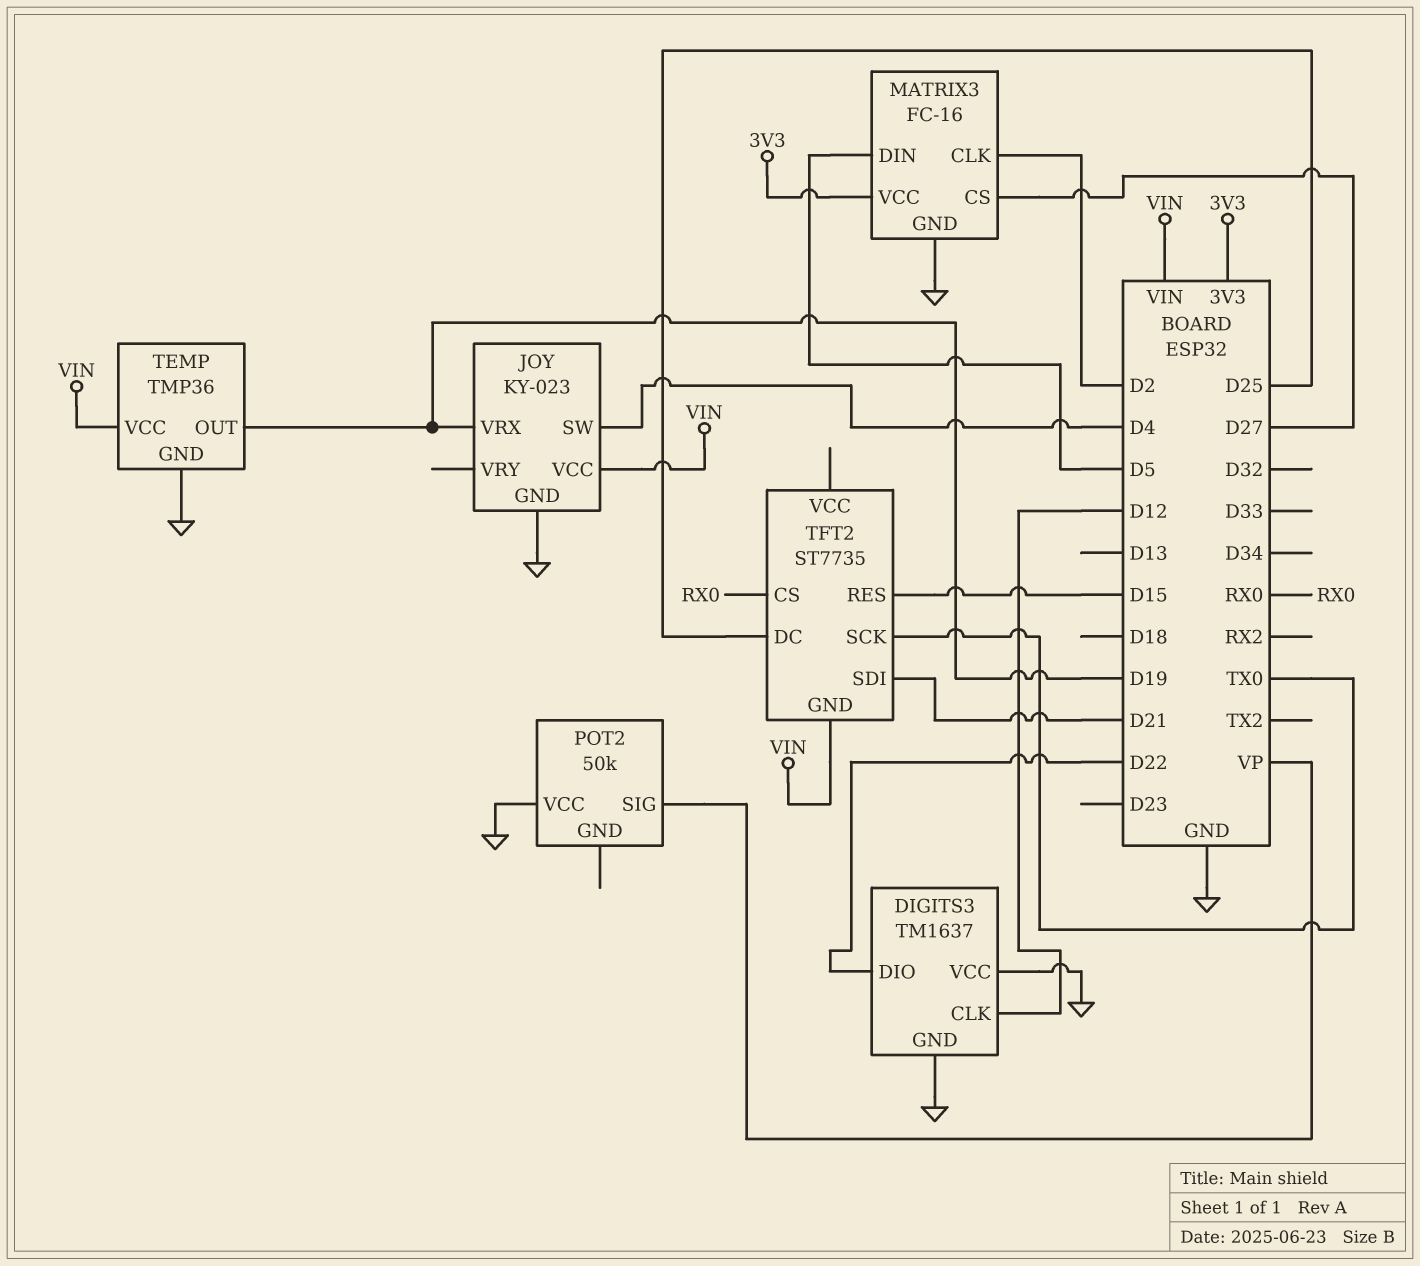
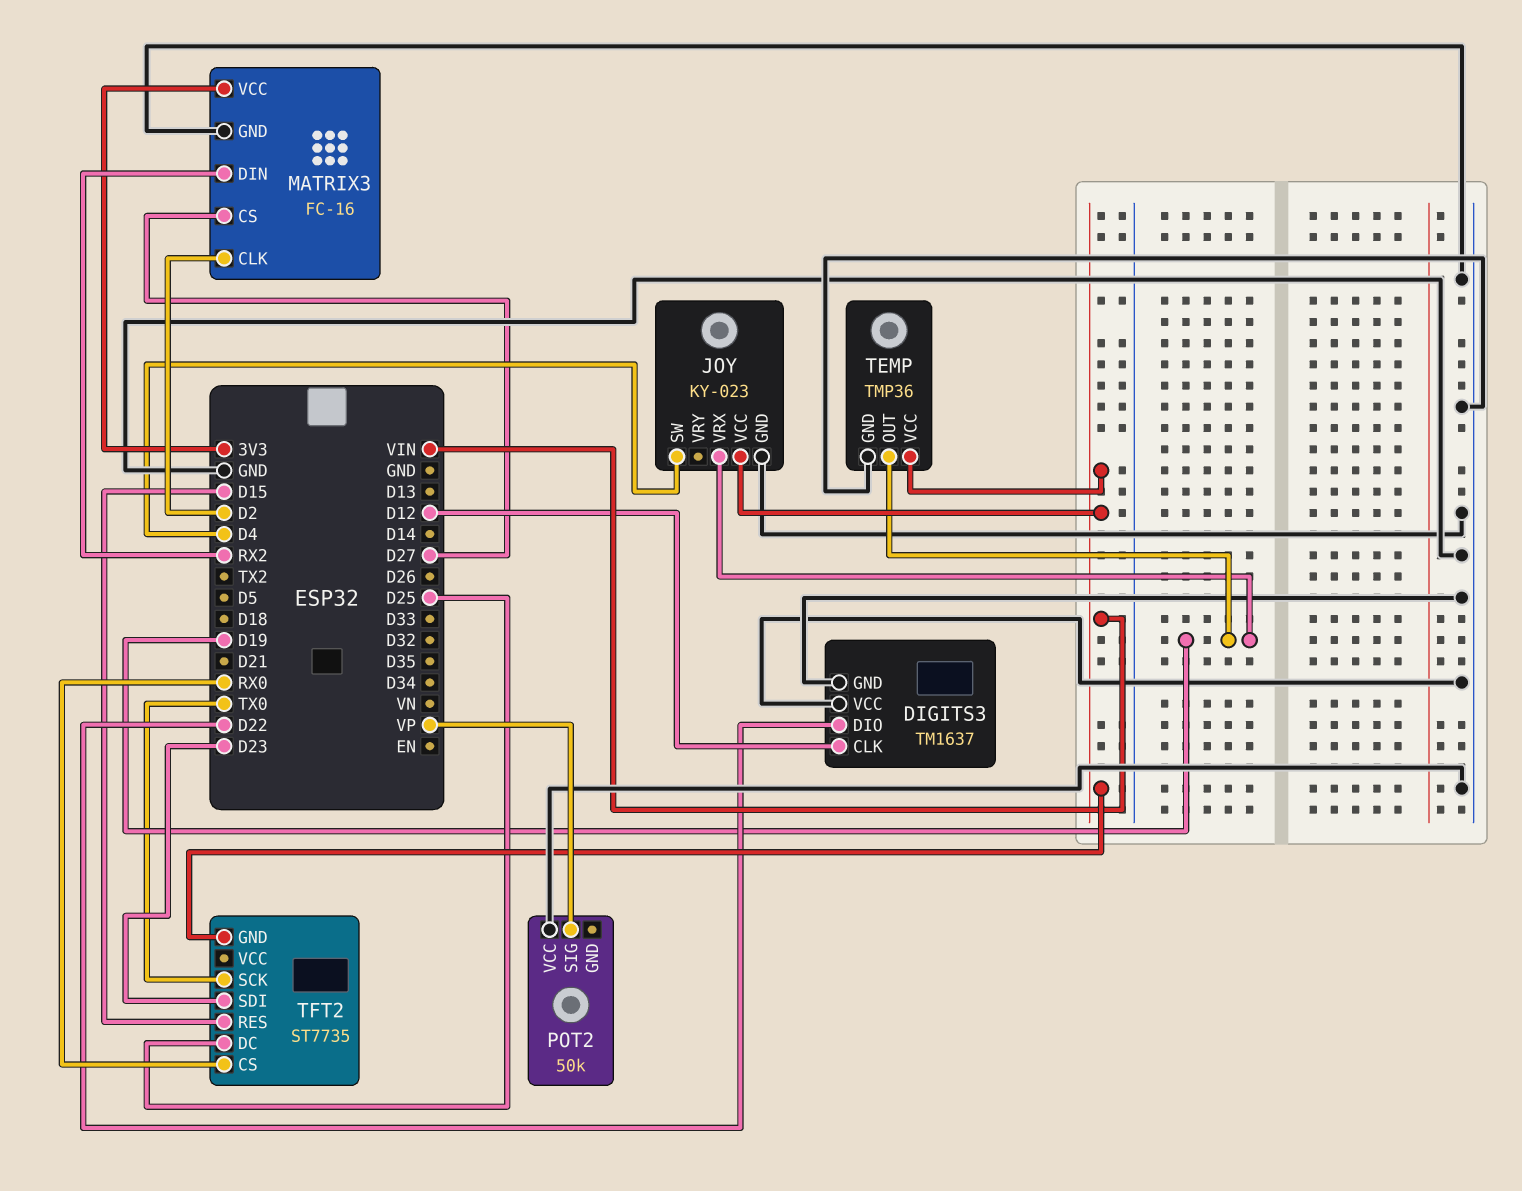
MATRIX3 pin DIN: D5 -> RX2
TFT2 pin SDI: D21 -> D23

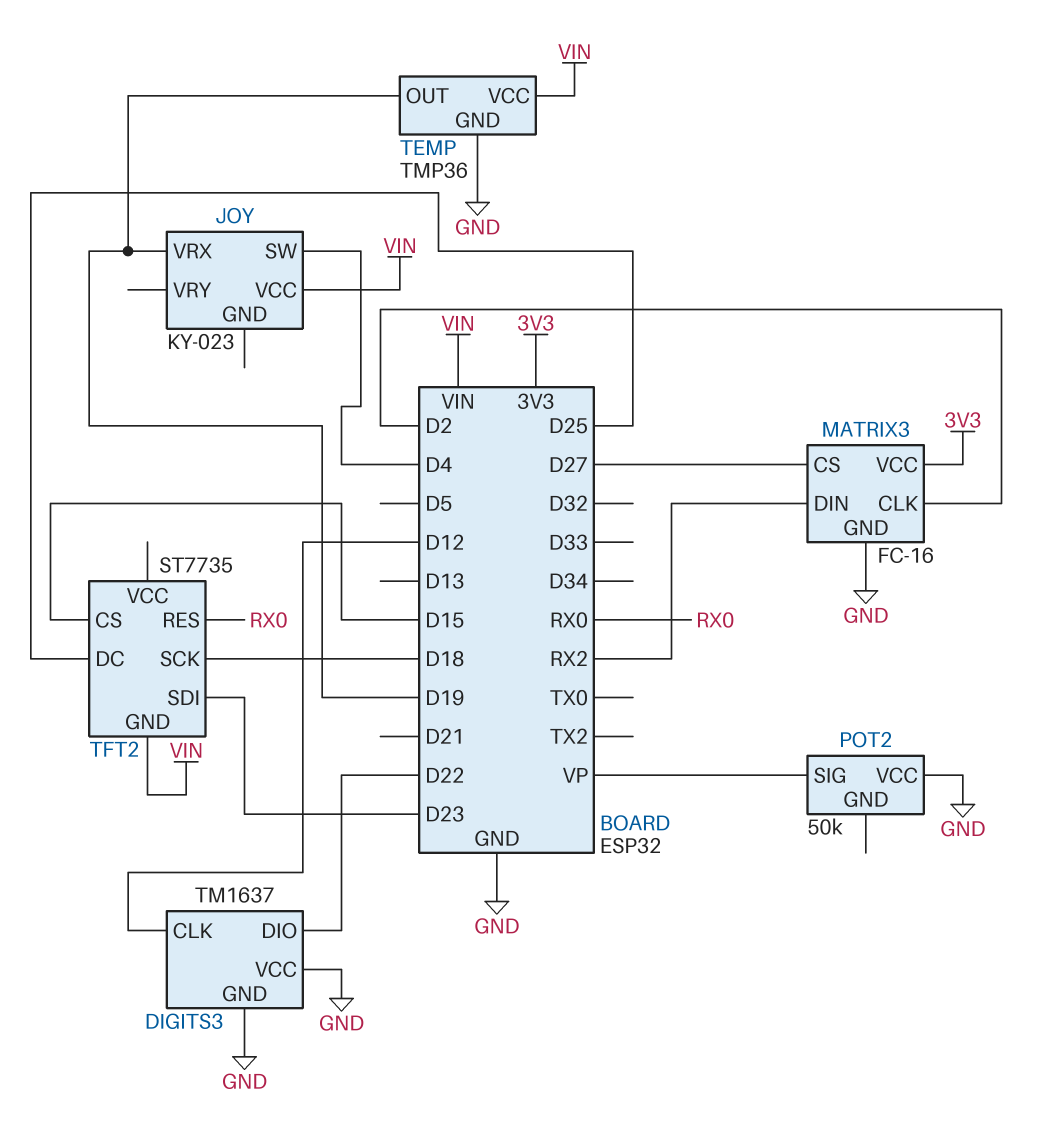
JOY pin GND: GND -> none
TFT2 pin CS: RX0 -> D15
TFT2 pin RES: D15 -> RX0
TFT2 pin SCK: TX0 -> D18

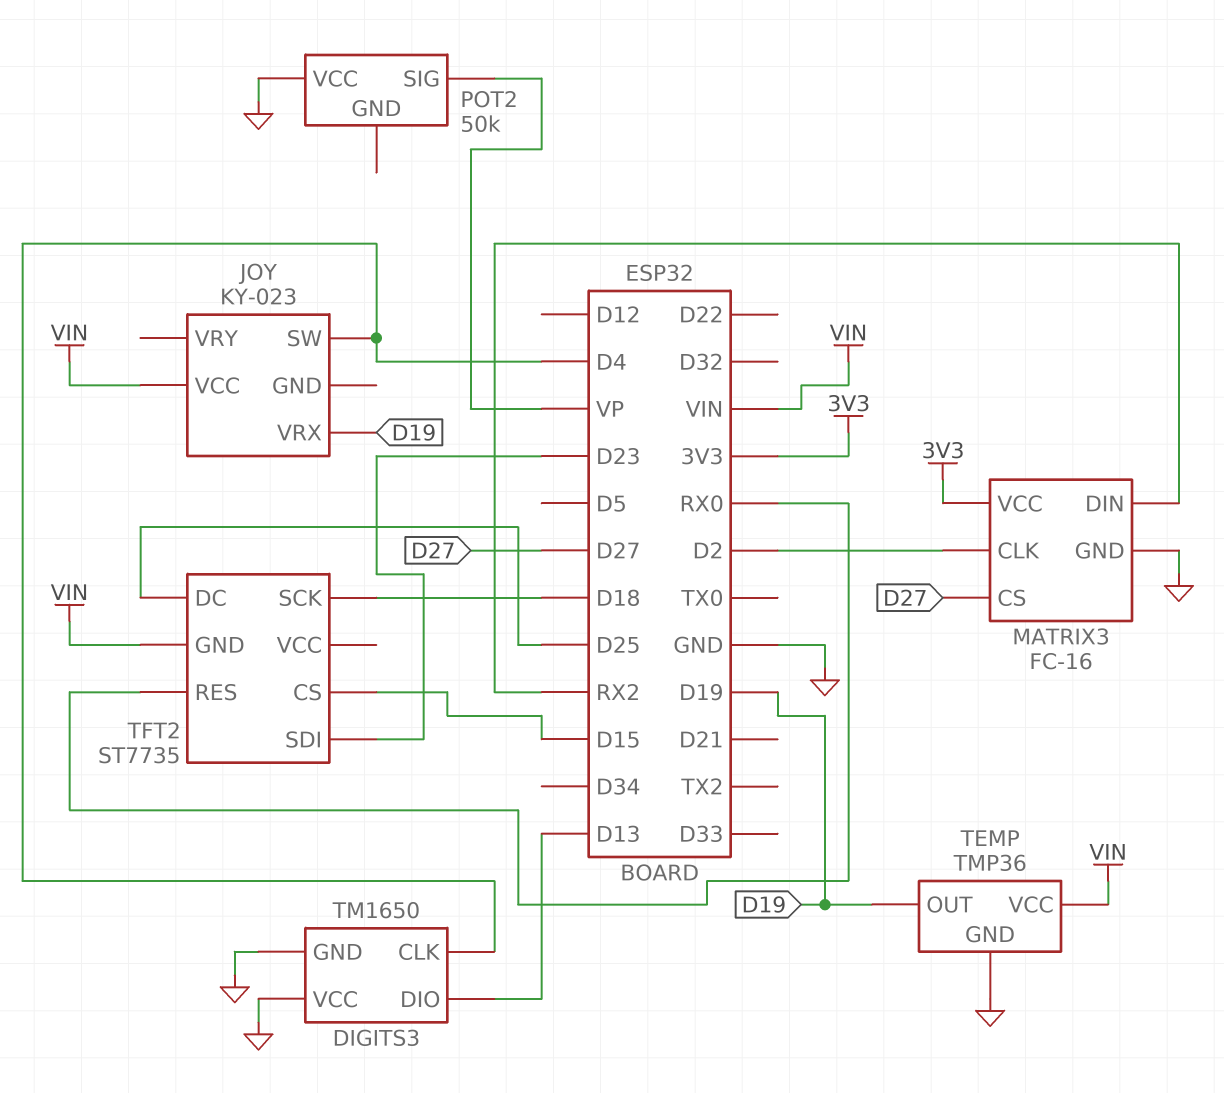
DIGITS3: TM1637 -> TM1650
DIGITS3 pin CLK: D12 -> D4
DIGITS3 pin DIO: D22 -> D13

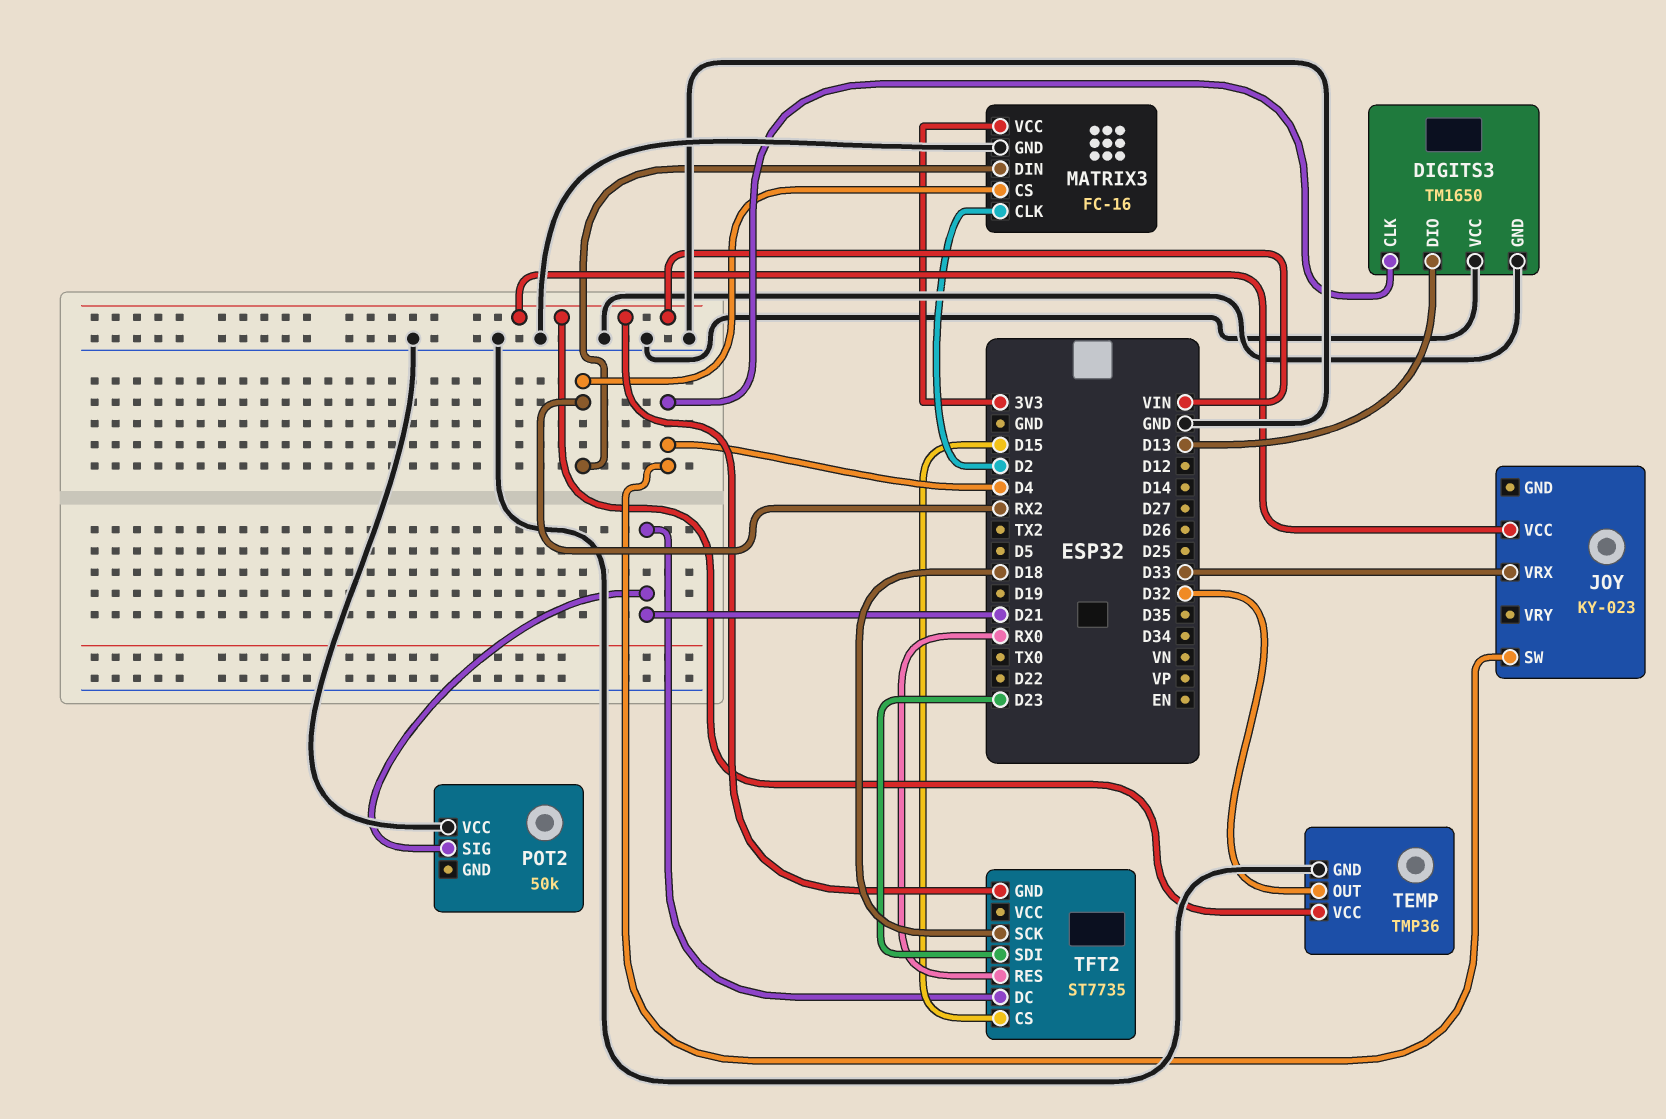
JOY pin VRX: D19 -> D33
MATRIX3 pin CS: D27 -> RX2
POT2 pin SIG: VP -> D21
TEMP pin OUT: D19 -> D32
TFT2 pin DC: D25 -> D21

